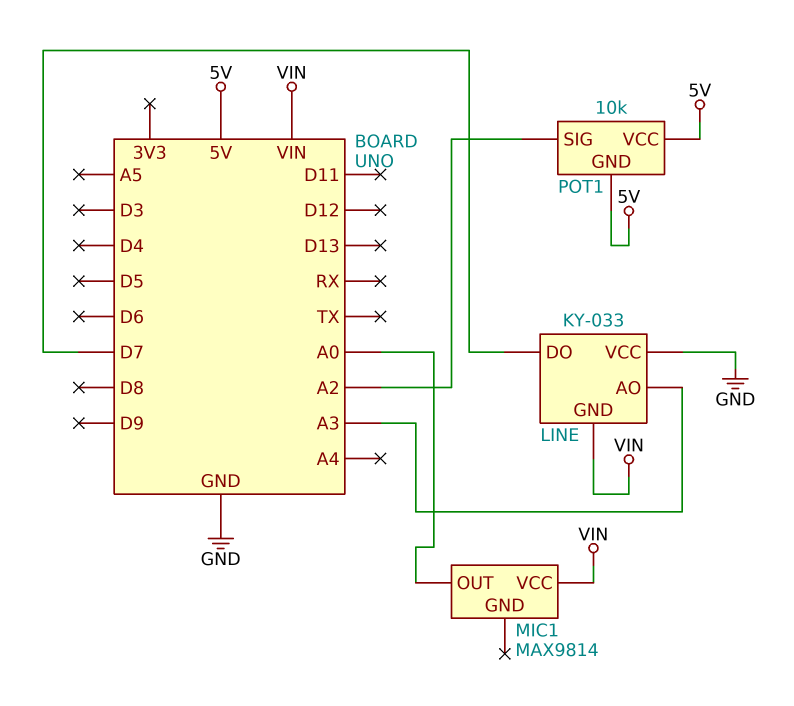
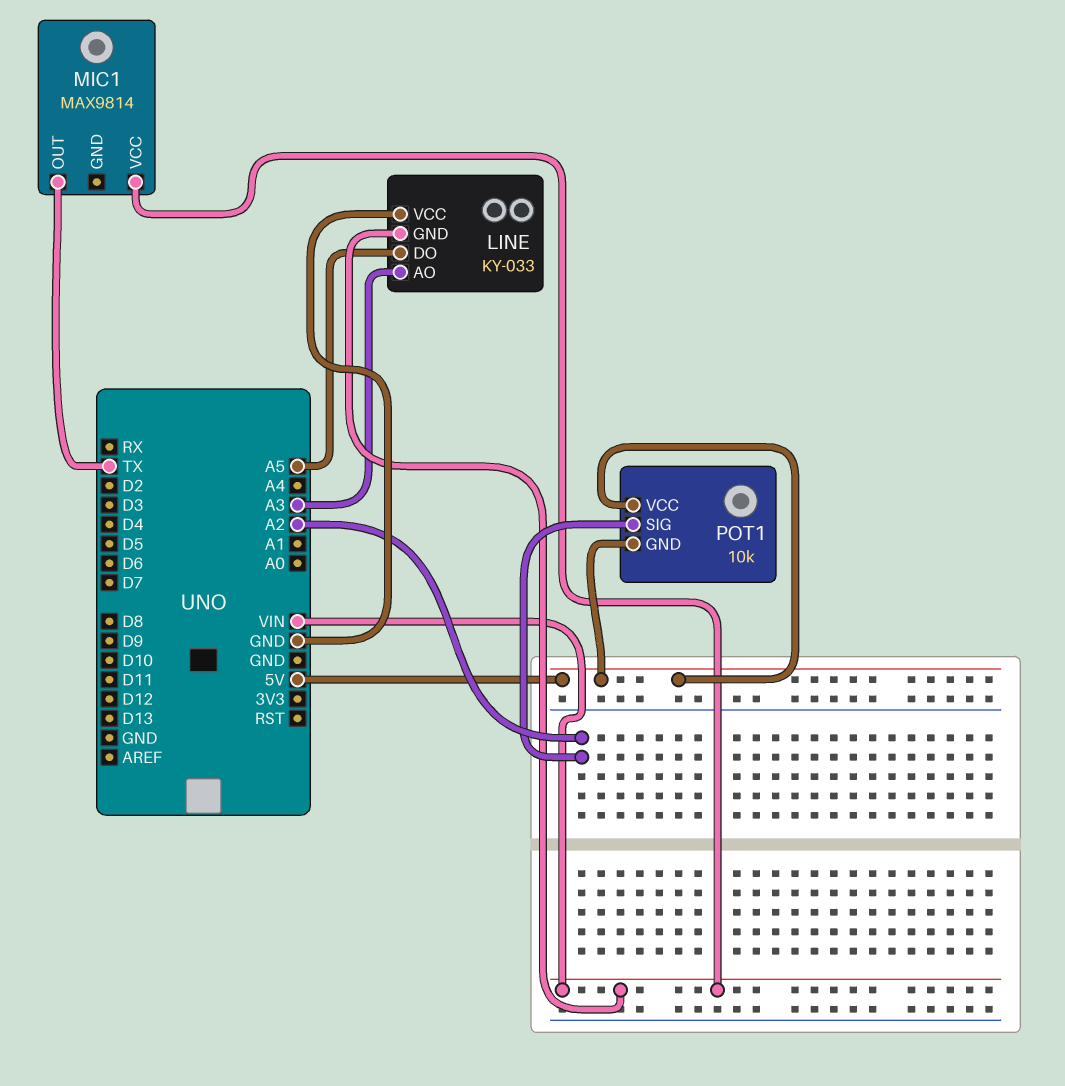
LINE pin DO: D7 -> A5
MIC1 pin OUT: A0 -> TX

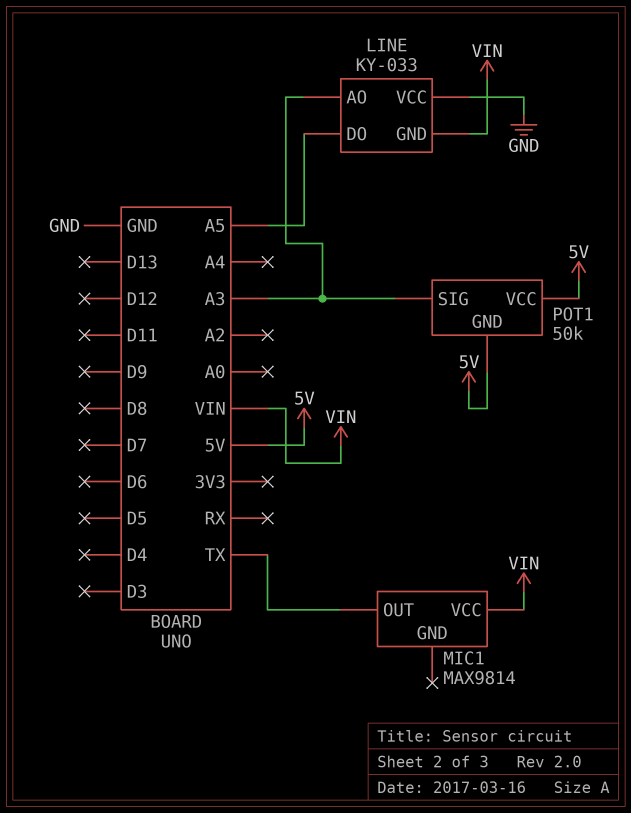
POT1: 10k -> 50k
POT1 pin SIG: A2 -> A3

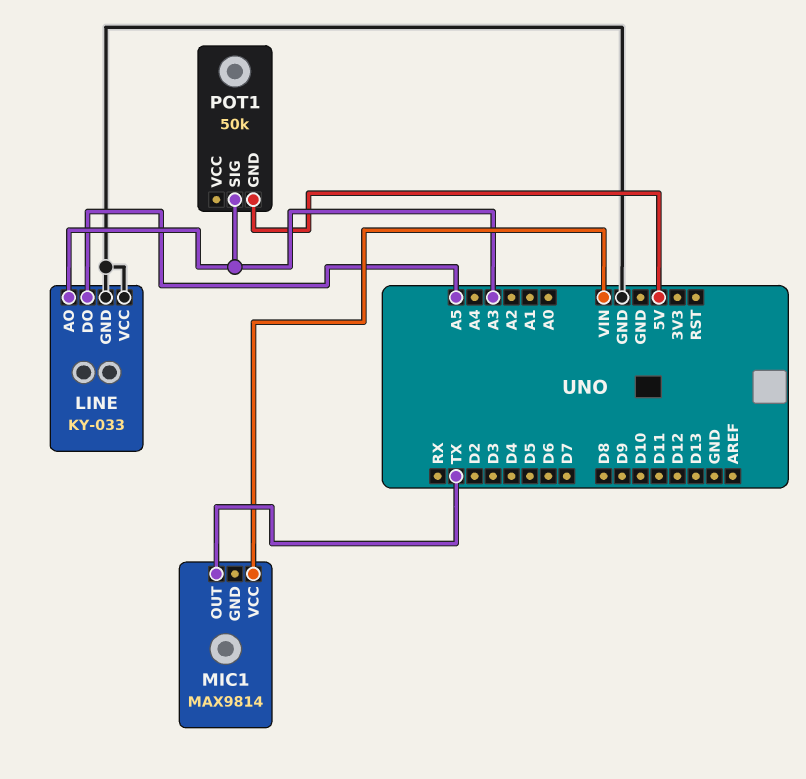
LINE pin GND: VIN -> GND
POT1 pin VCC: 5V -> none

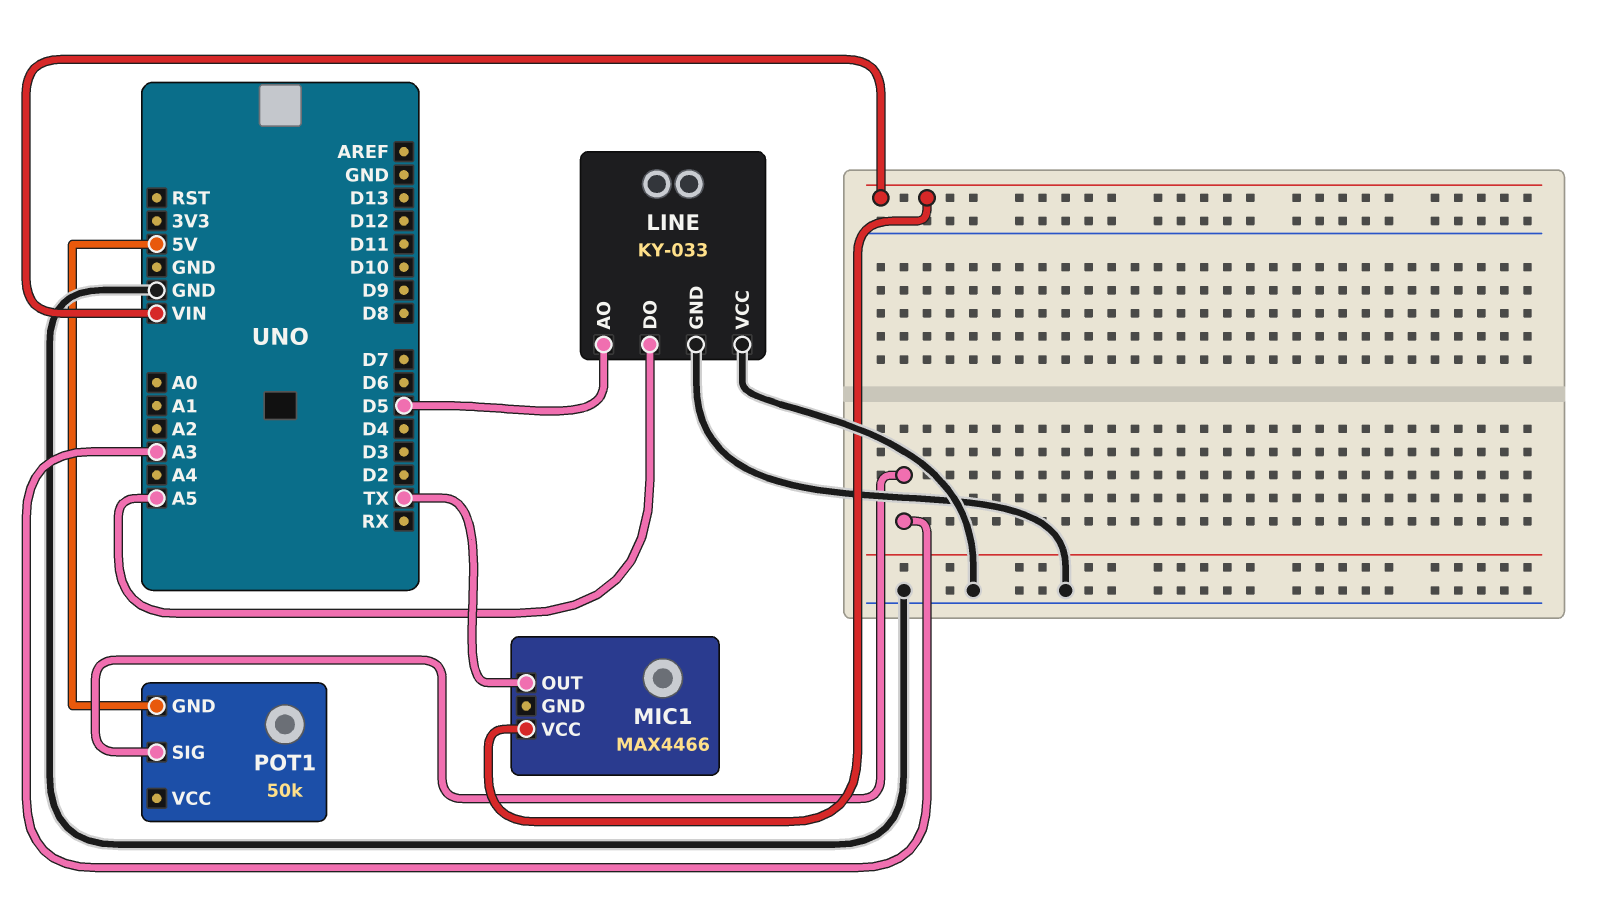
LINE pin AO: A3 -> D5
MIC1: MAX9814 -> MAX4466

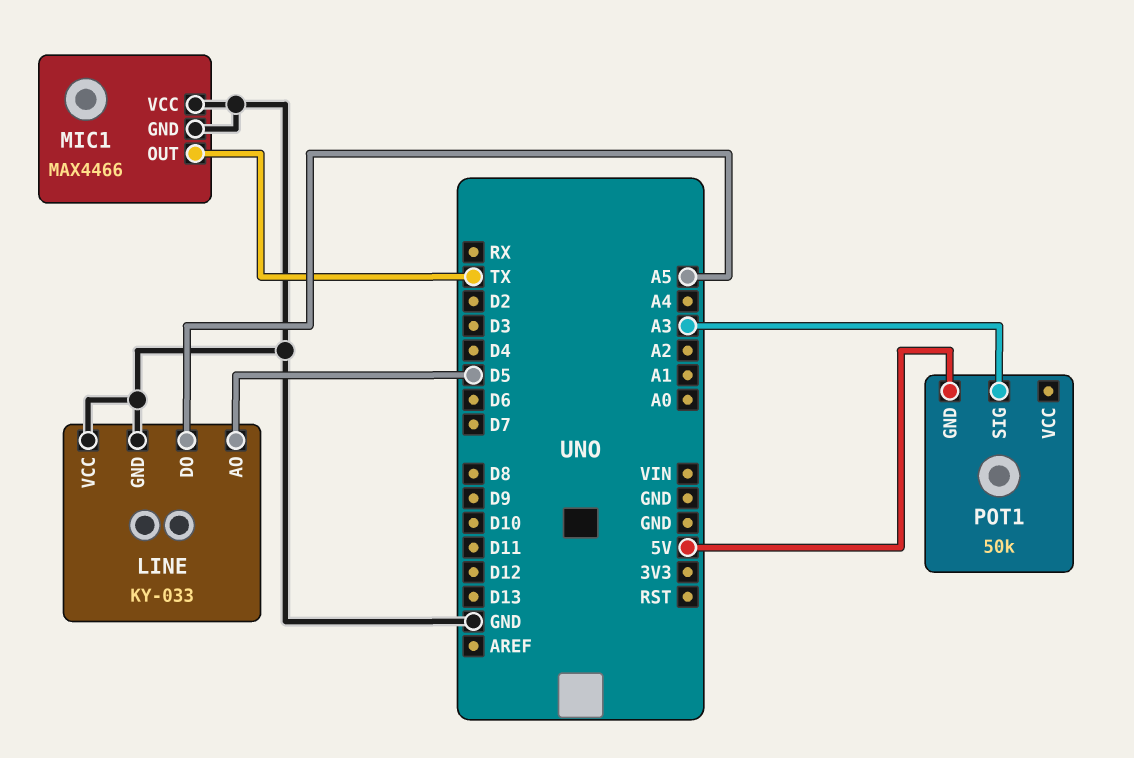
MIC1 pin GND: none -> GND
MIC1 pin VCC: VIN -> GND

